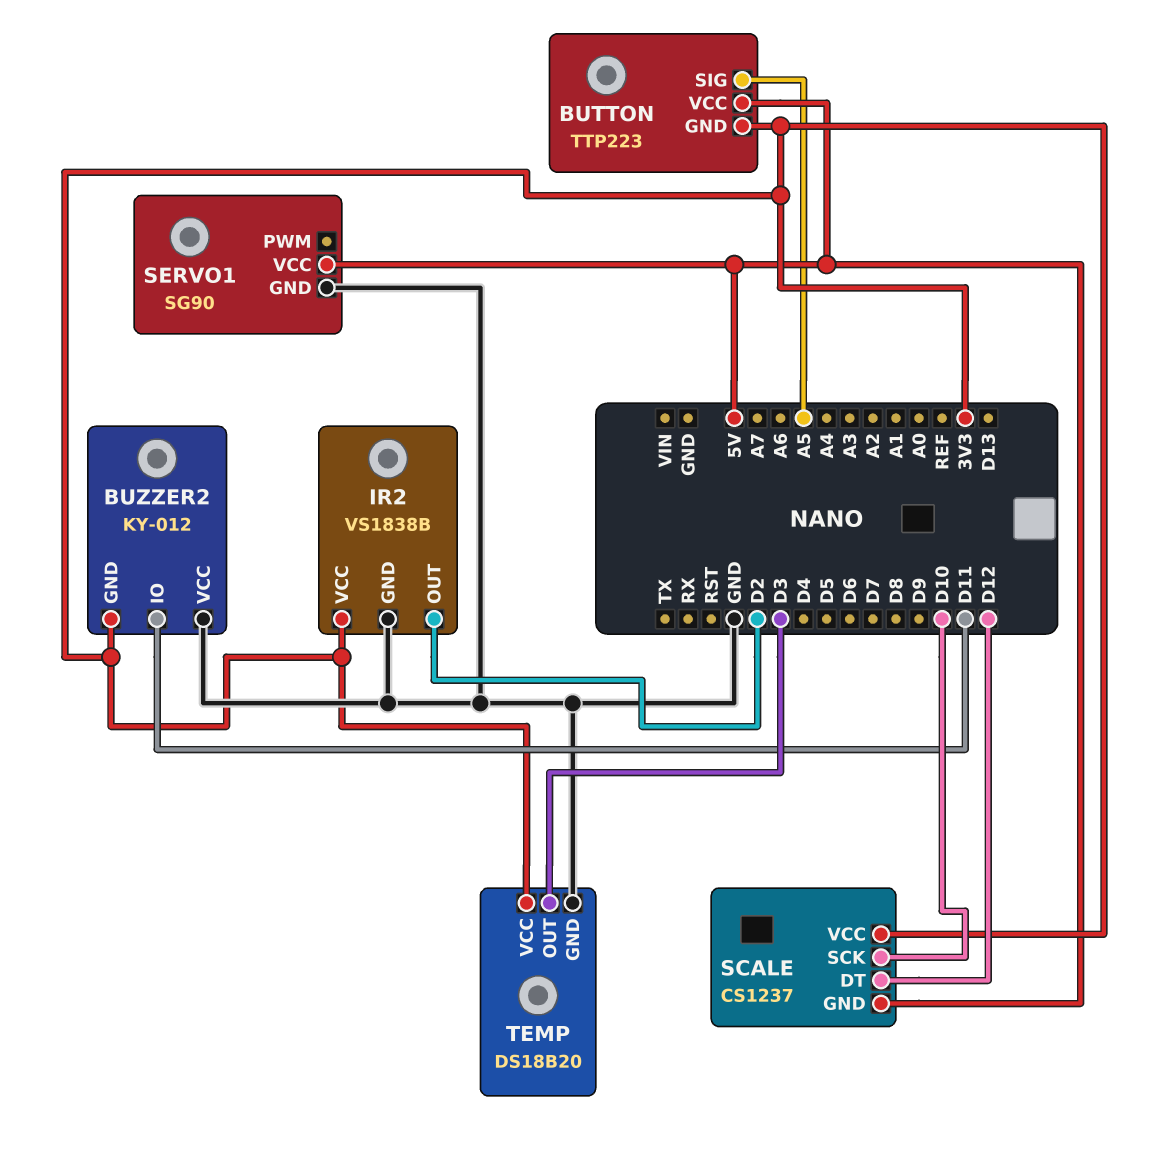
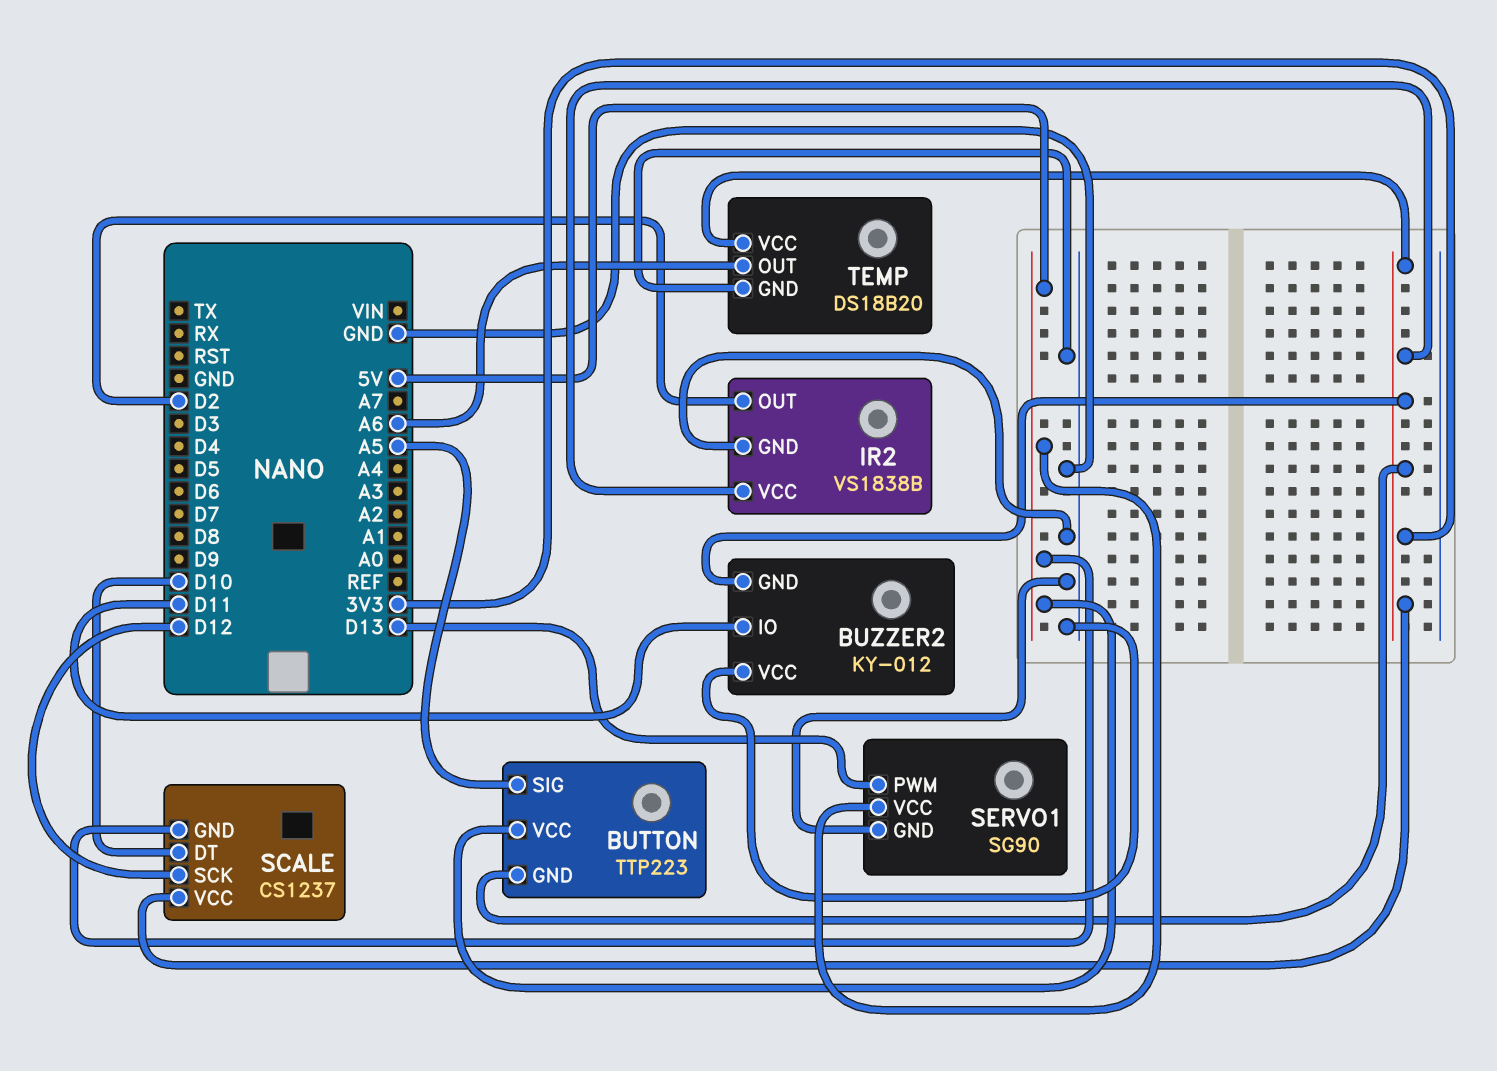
SCALE pin DT: D12 -> D10
SCALE pin SCK: D10 -> D12
SERVO1 pin PWM: none -> D13
TEMP pin OUT: D3 -> A6

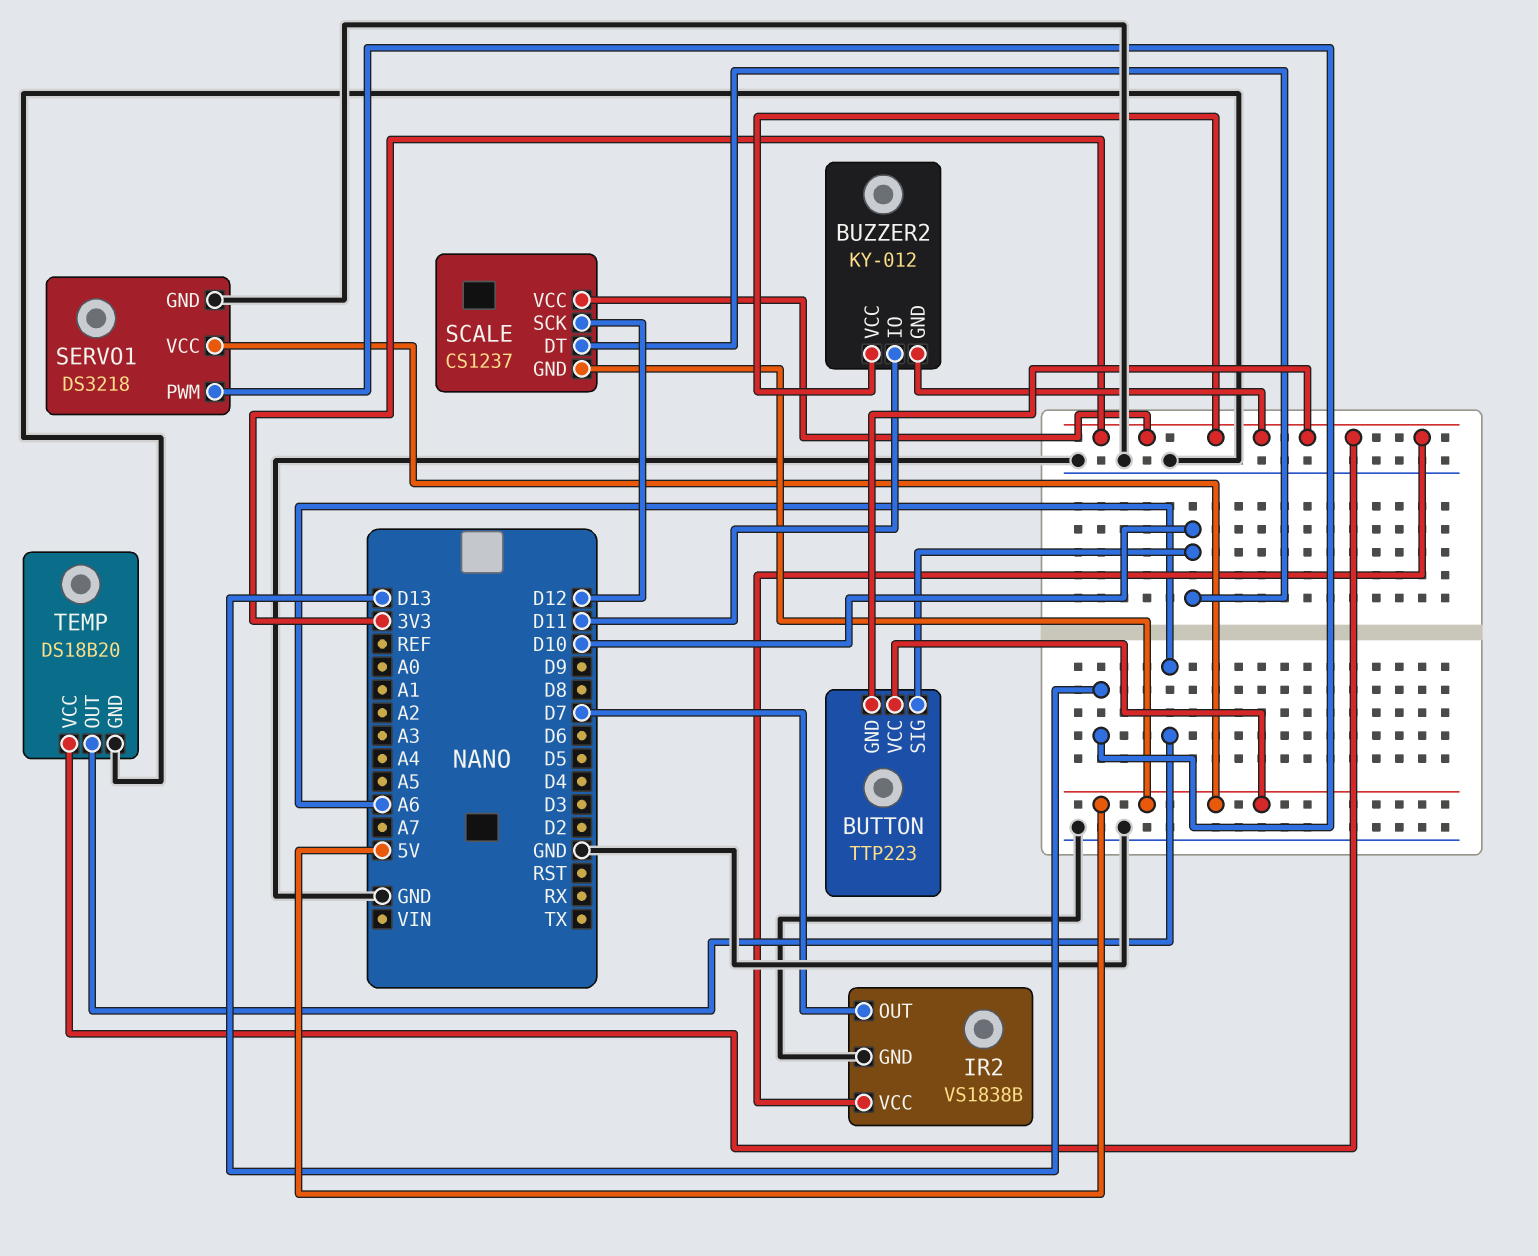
BUTTON pin SIG: A5 -> D10
BUZZER2 pin VCC: GND -> 3V3
IR2 pin OUT: D2 -> D7
SERVO1: SG90 -> DS3218

